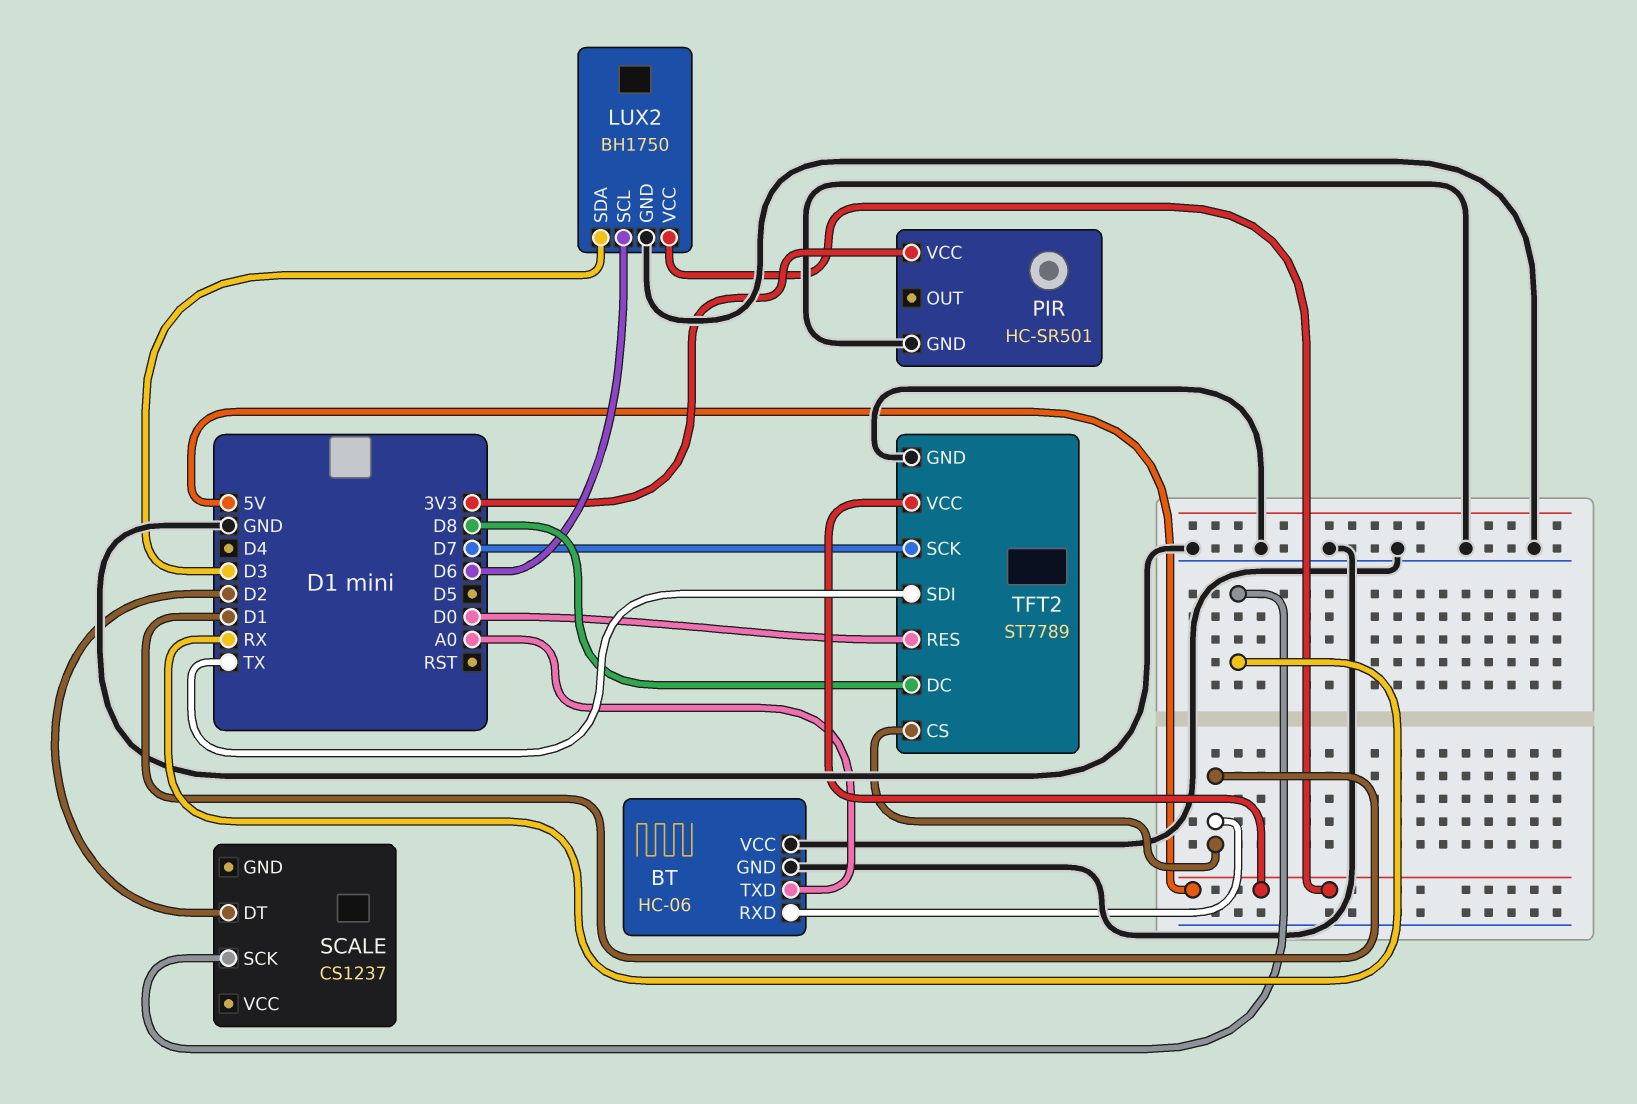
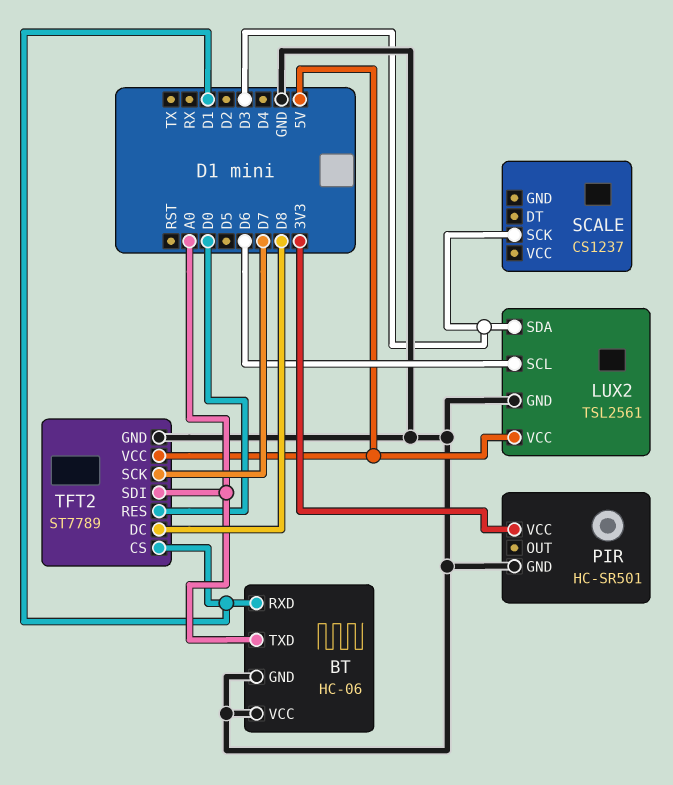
LUX2: BH1750 -> TSL2561
SCALE pin DT: D2 -> none
SCALE pin SCK: RX -> D3
TFT2 pin SDI: TX -> A0

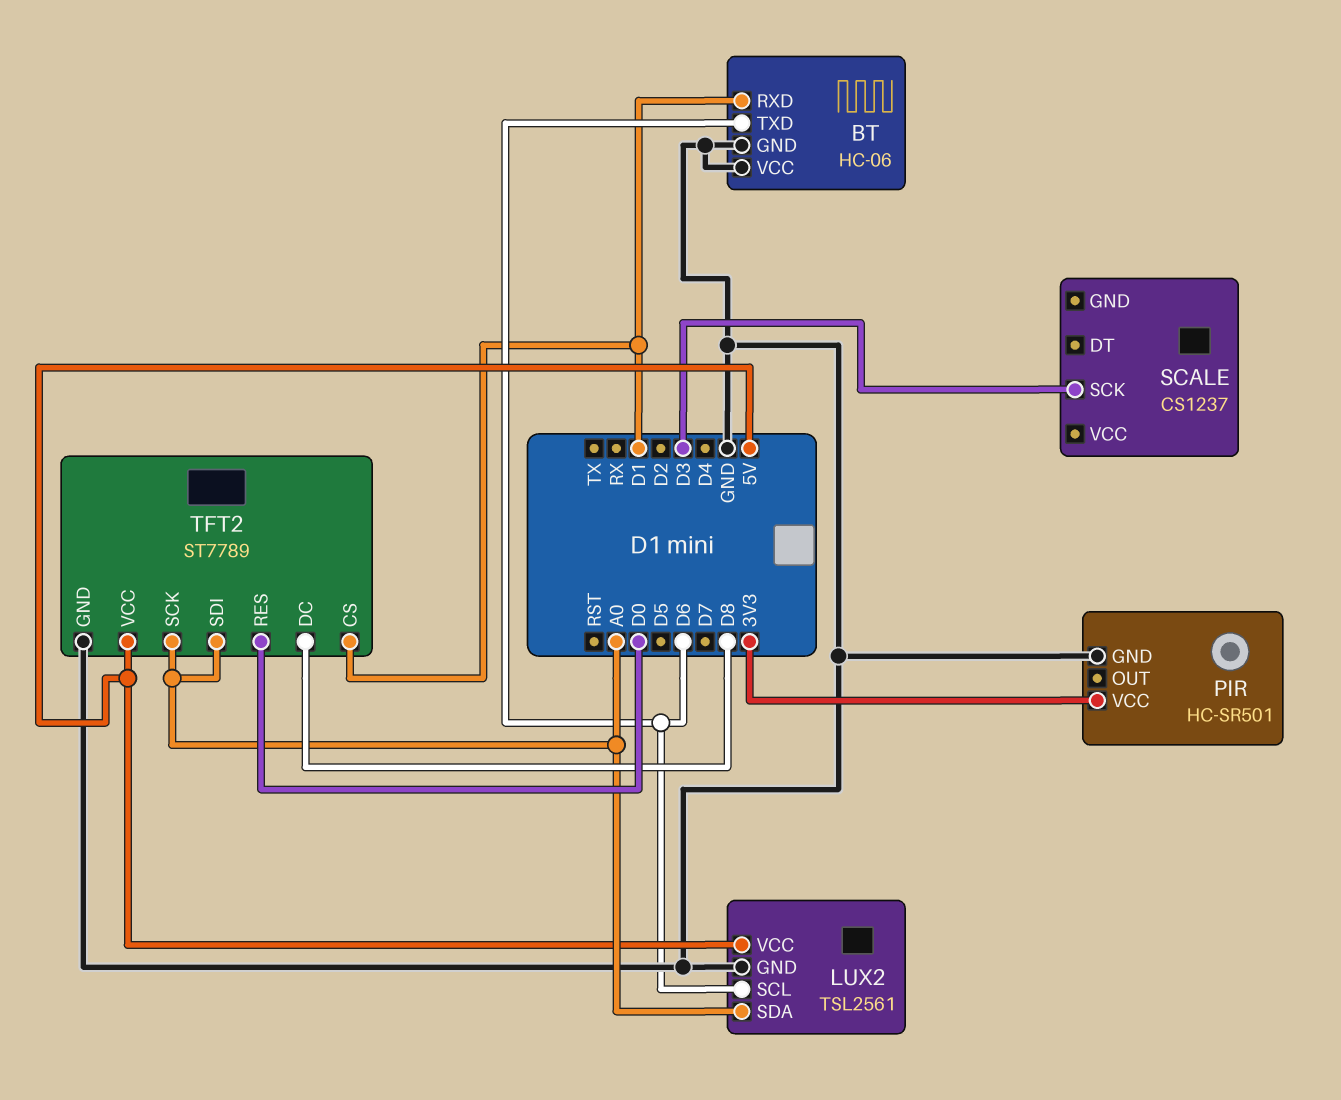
BT pin TXD: A0 -> D6
LUX2 pin SDA: D3 -> A0
TFT2 pin SCK: D7 -> A0

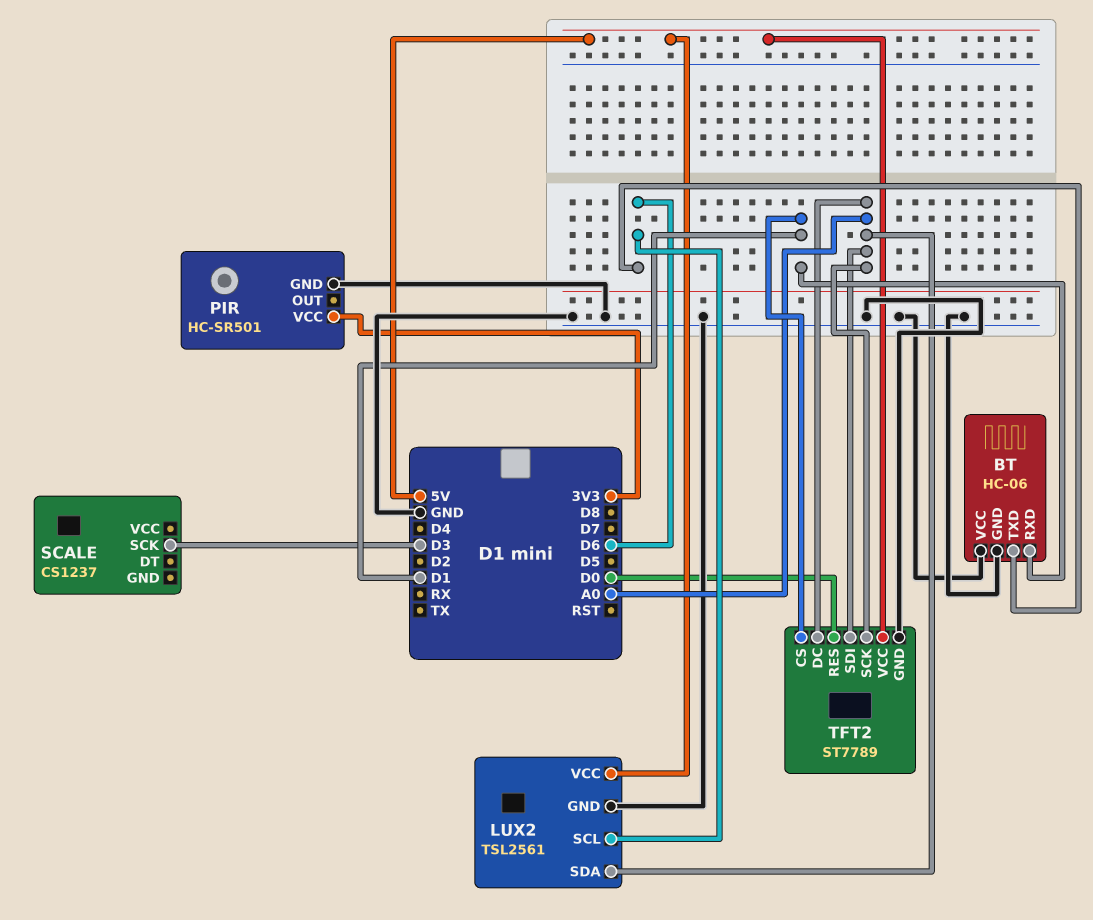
TFT2 pin DC: D8 -> A0

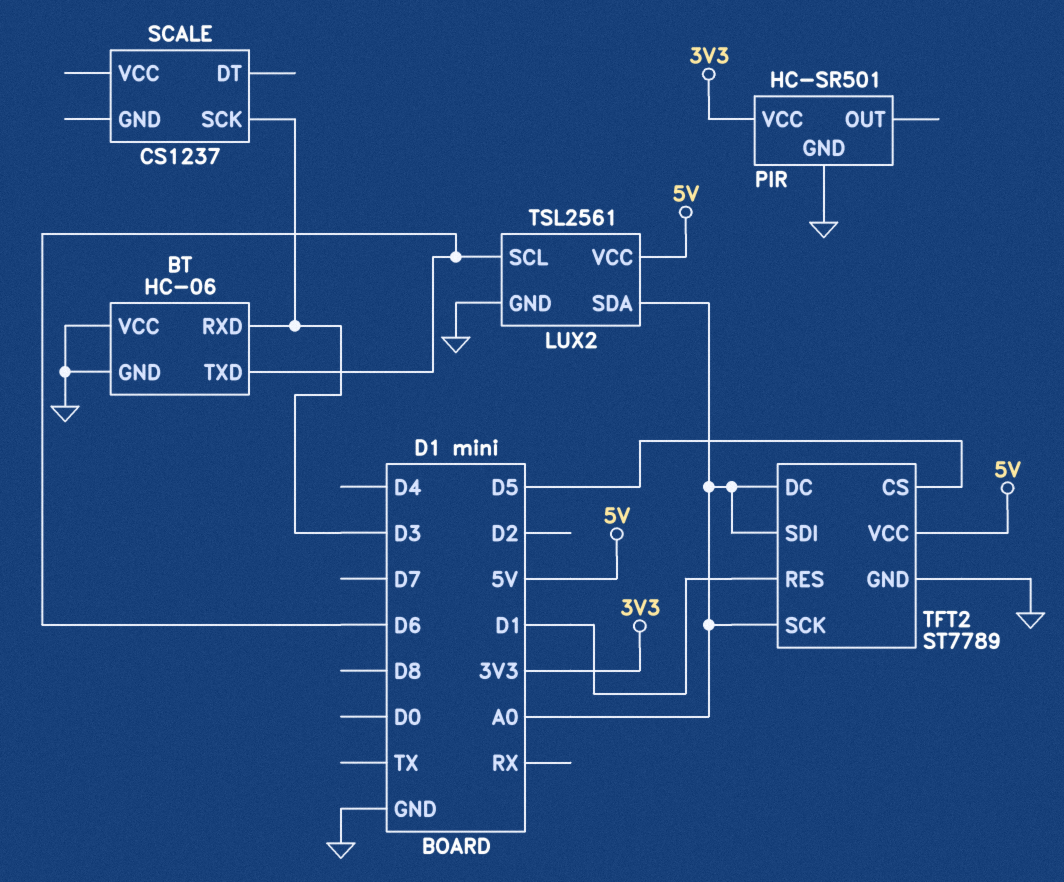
BT pin RXD: D1 -> D3
TFT2 pin CS: D1 -> D5
TFT2 pin RES: D0 -> D1

